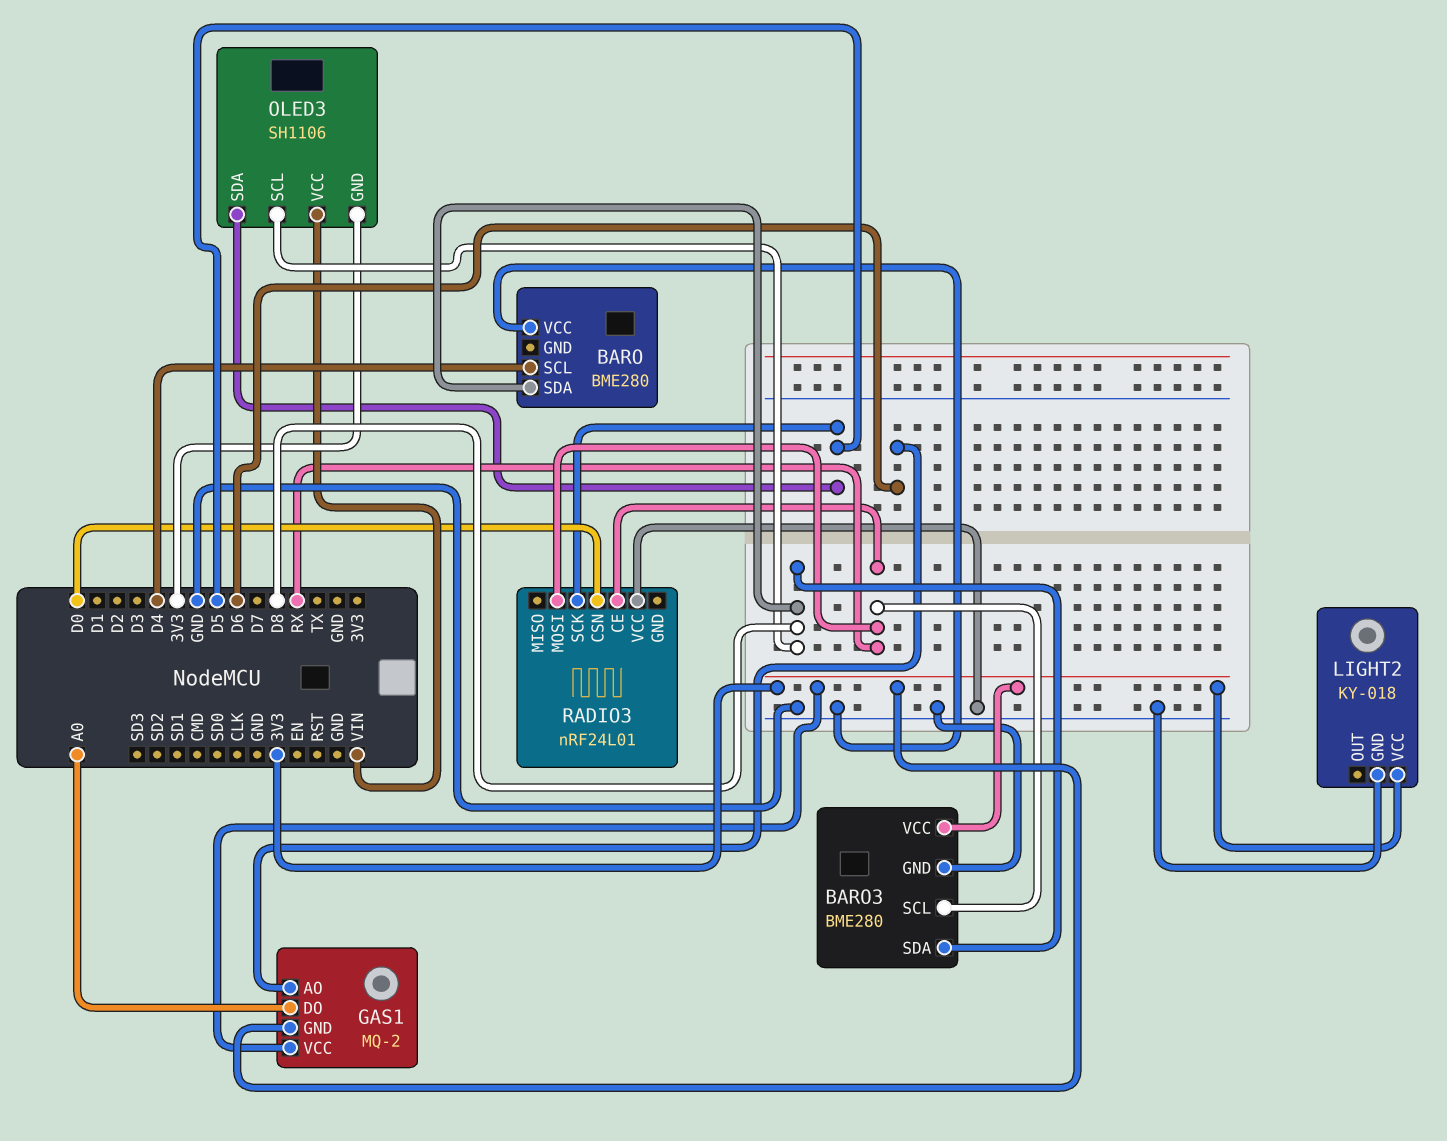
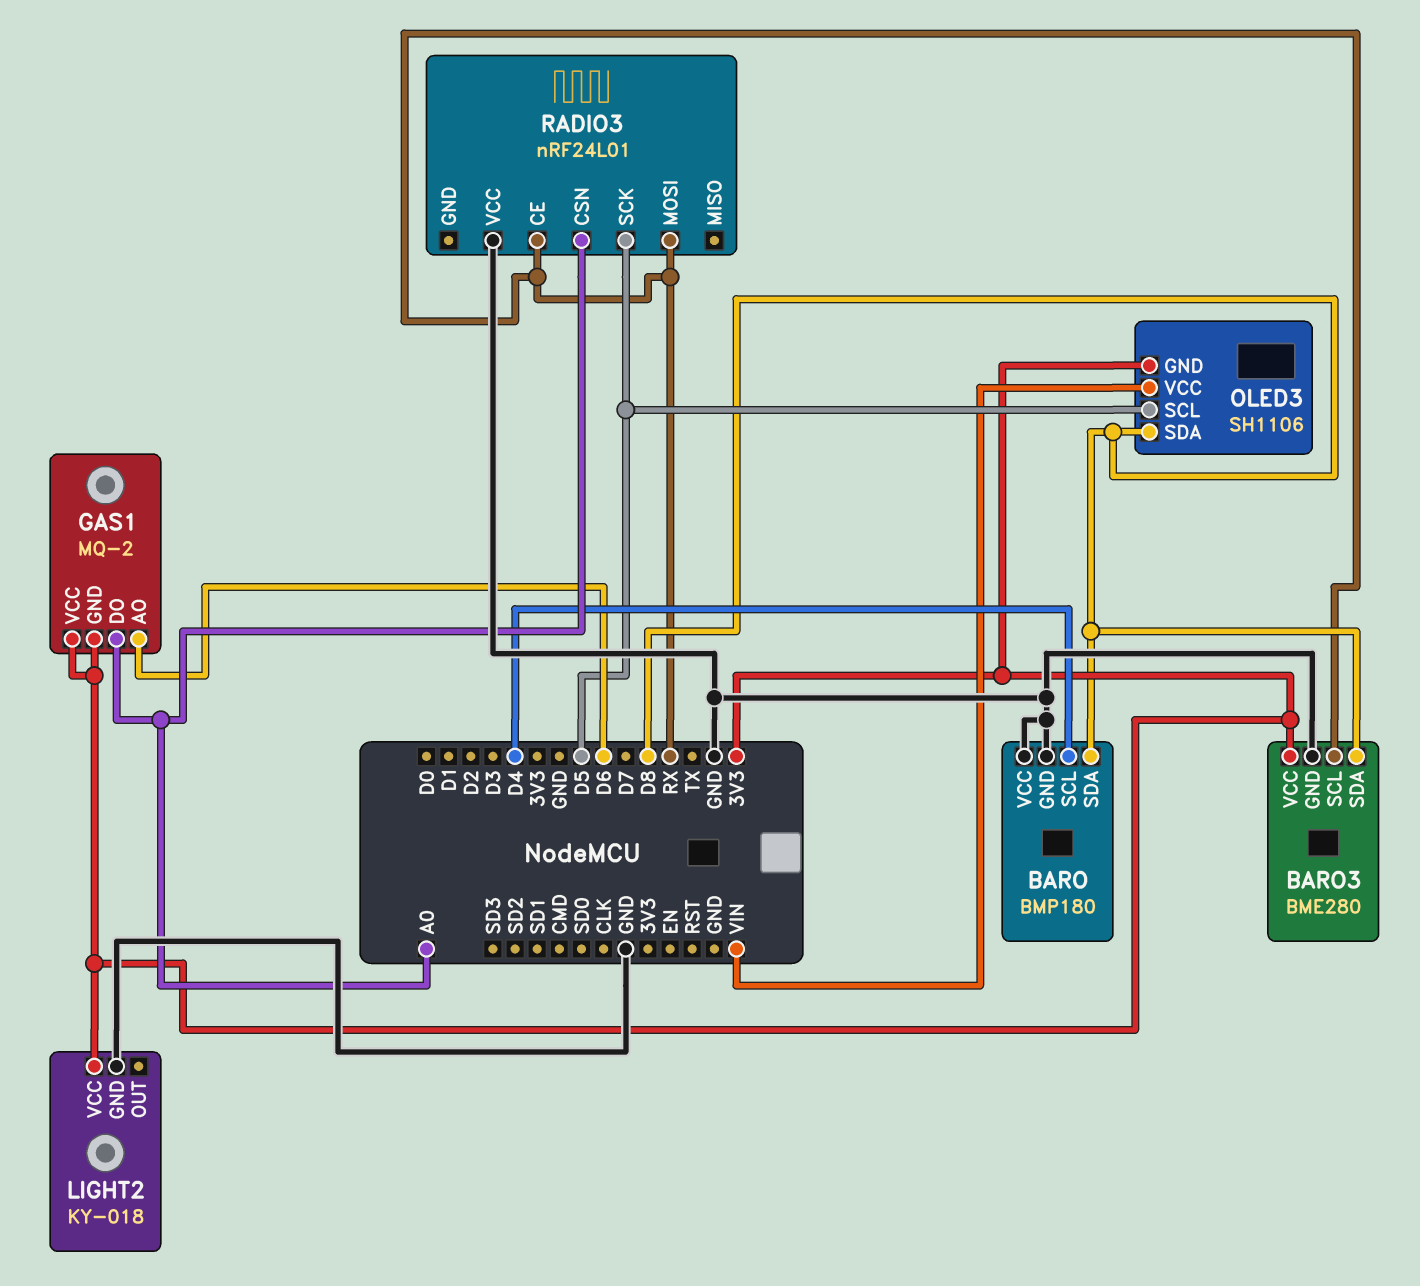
BARO: BME280 -> BMP180
BARO pin GND: none -> GND
OLED3 pin SCL: D8 -> D5
OLED3 pin SDA: D5 -> D8
RADIO3 pin CSN: D0 -> A0

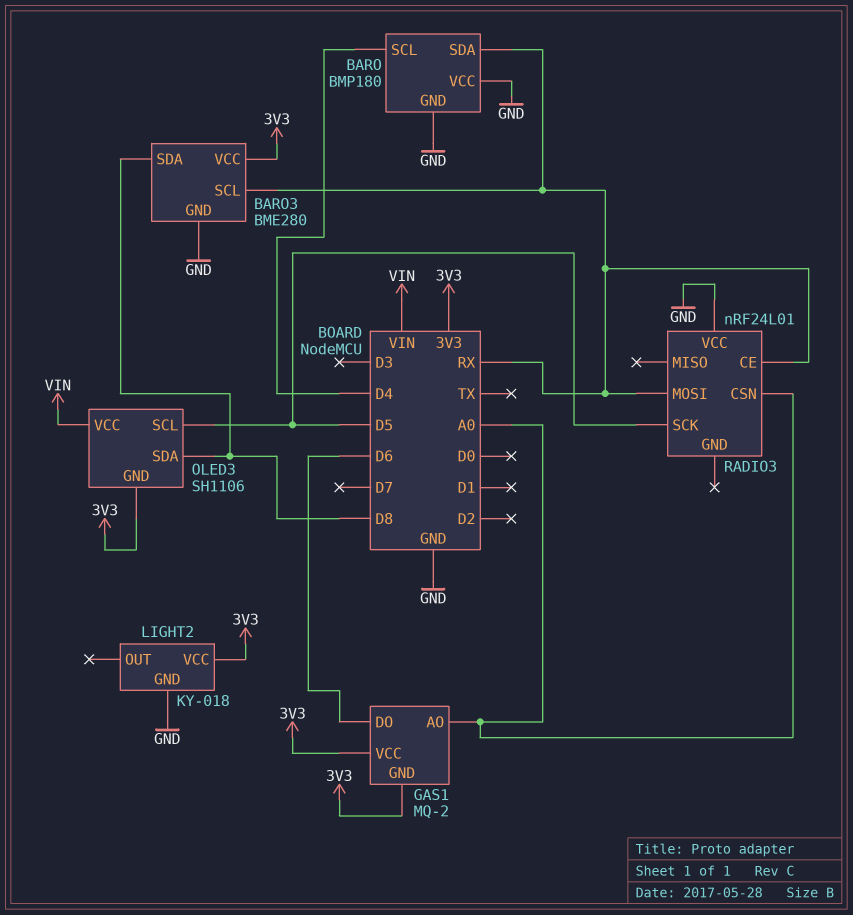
BARO pin SDA: D8 -> RX
GAS1 pin AO: D6 -> A0
GAS1 pin DO: A0 -> D6

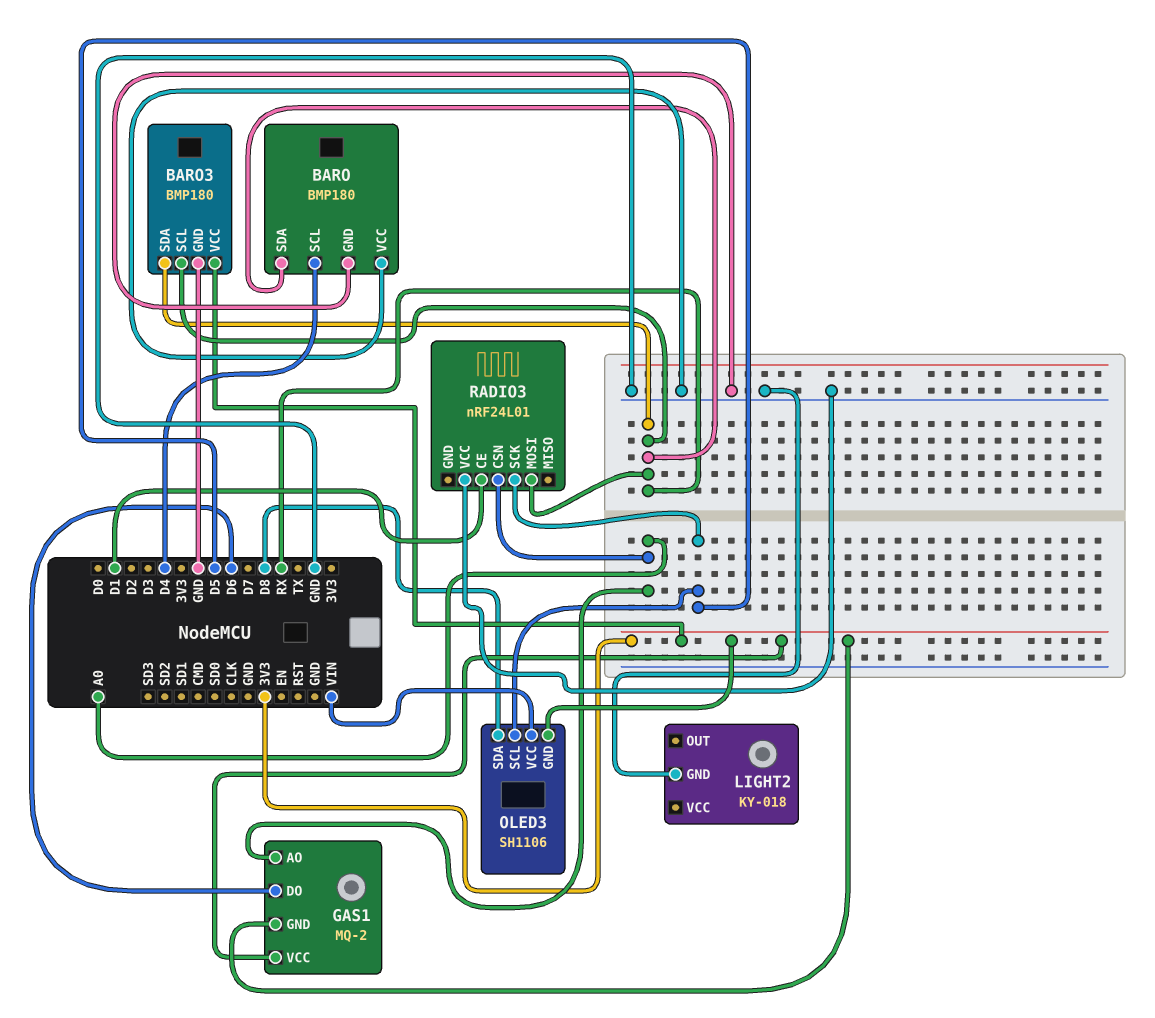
BARO3: BME280 -> BMP180
BARO3 pin SDA: D8 -> RX
LIGHT2 pin VCC: 3V3 -> none
RADIO3 pin CE: RX -> D1

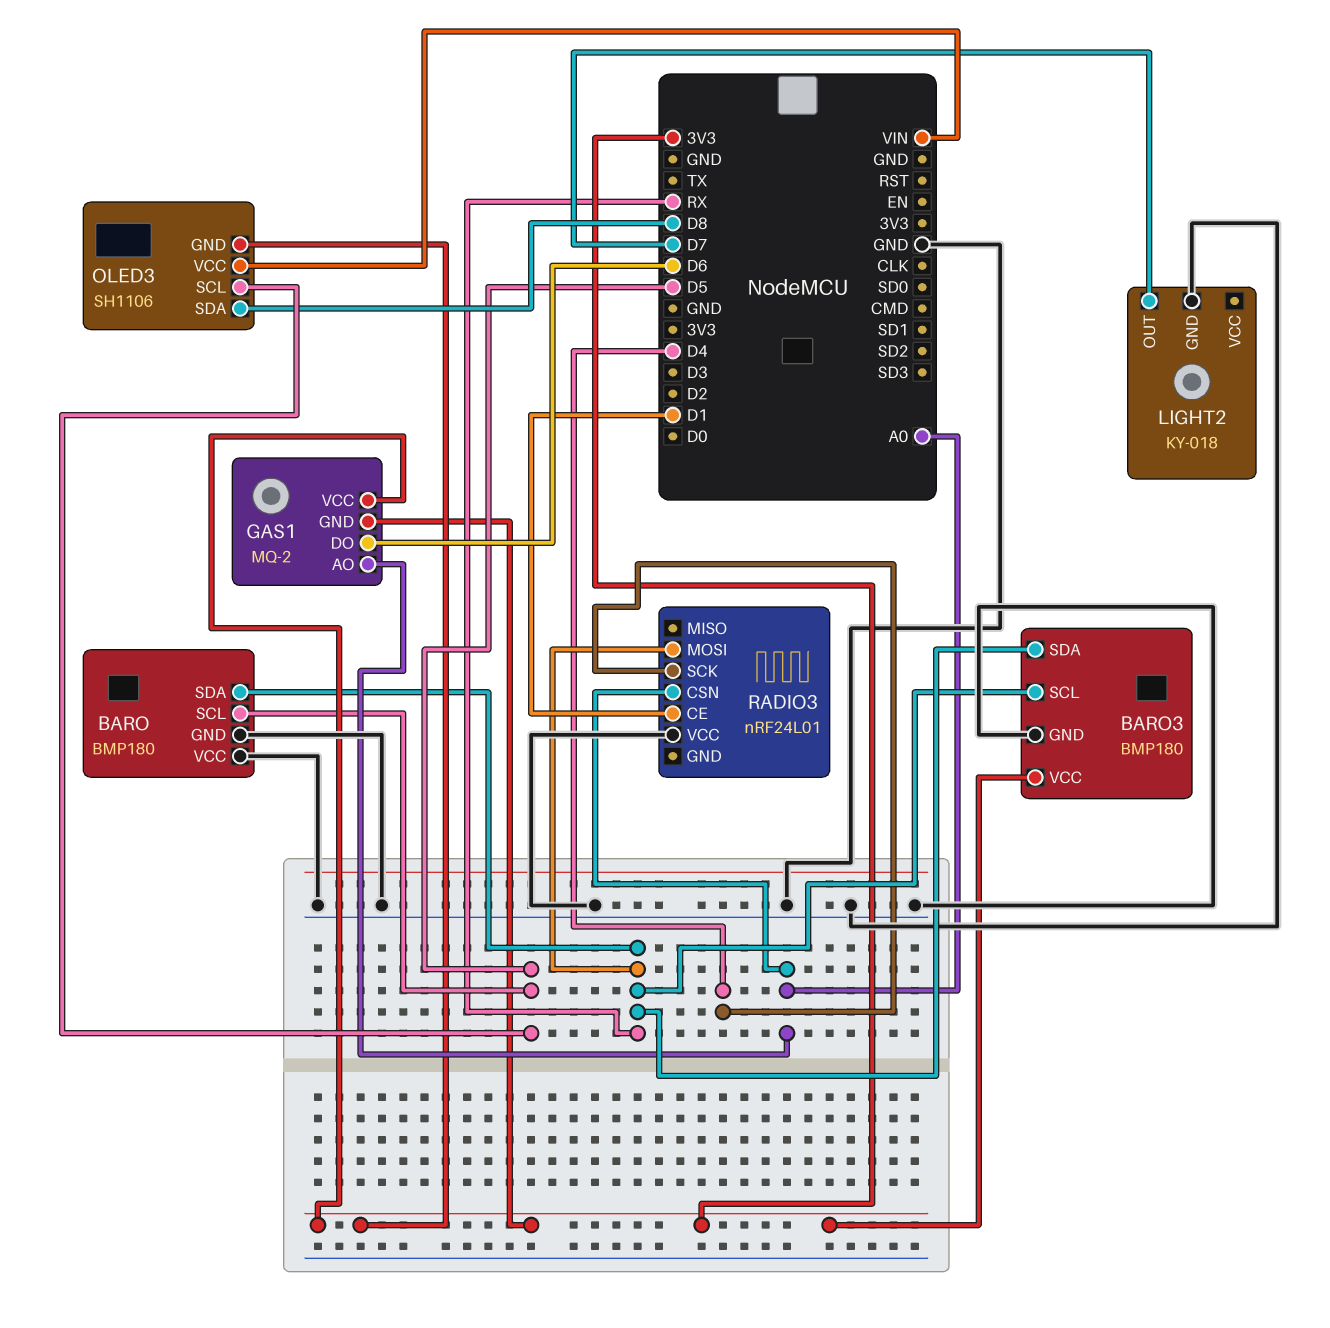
BARO pin SCL: D4 -> D5
LIGHT2 pin OUT: none -> D7
RADIO3 pin SCK: D5 -> D4

